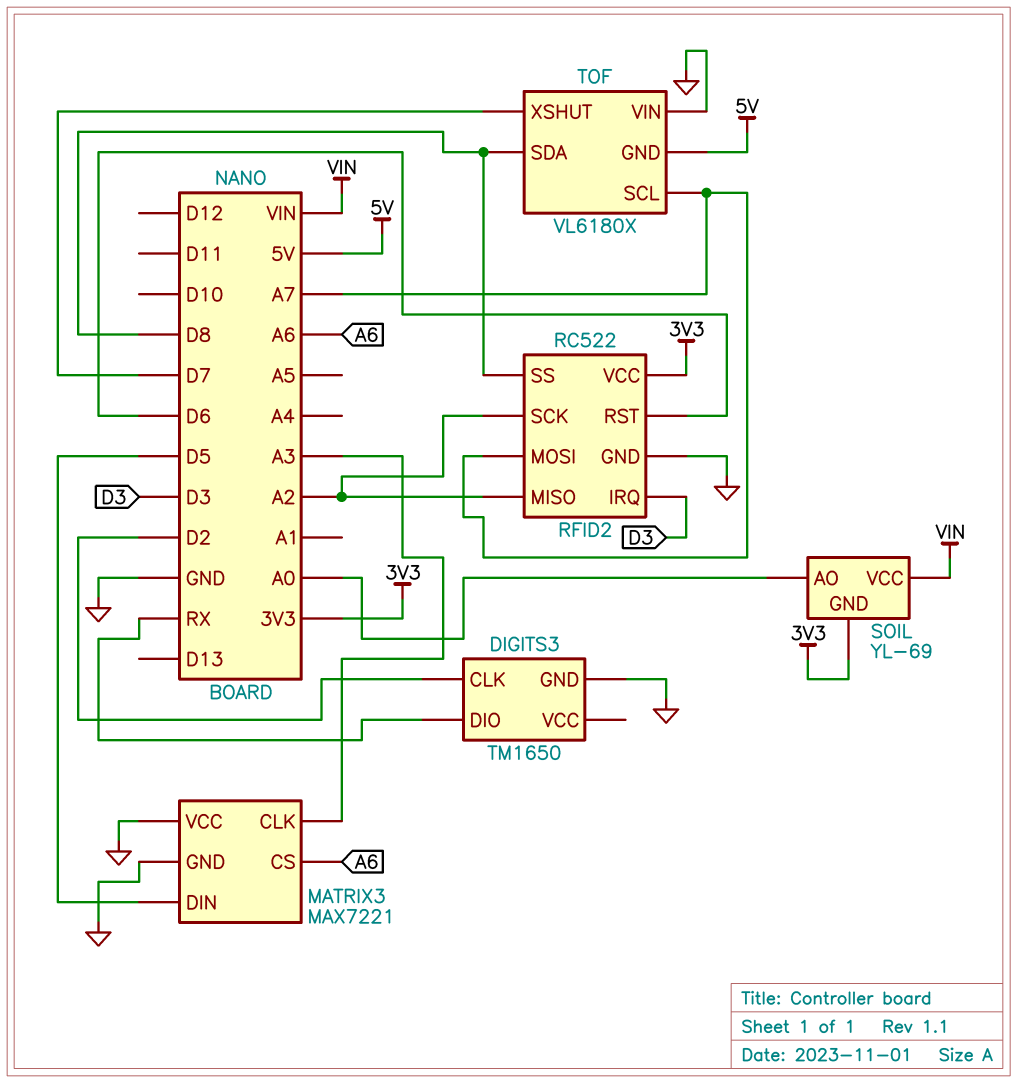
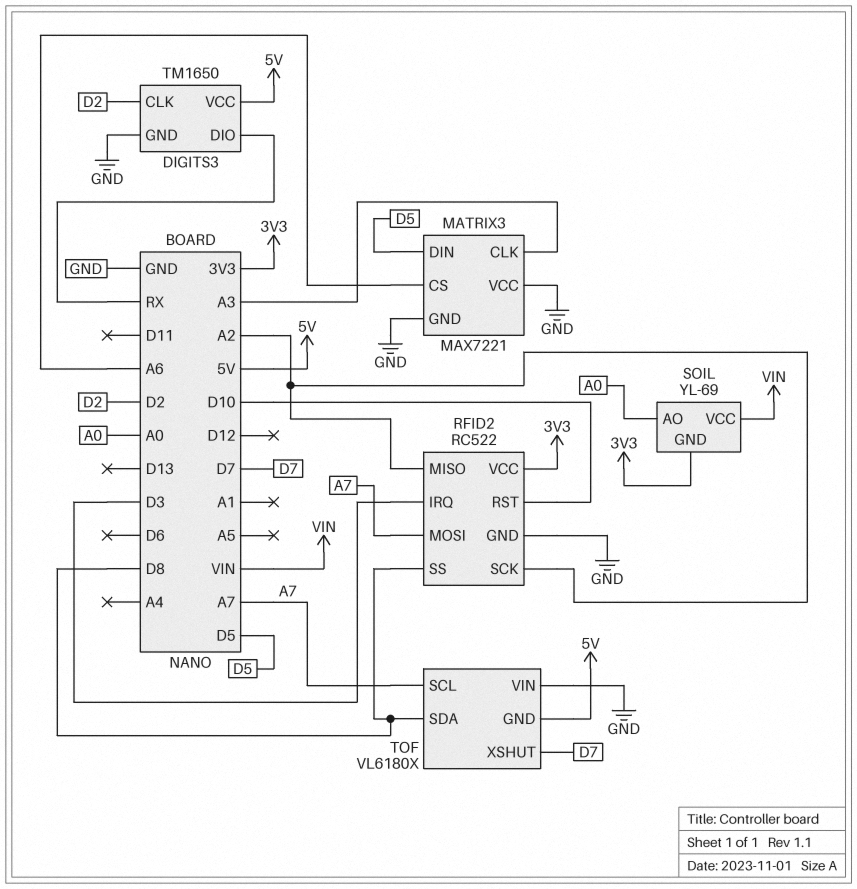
DIGITS3 pin VCC: none -> 5V
RFID2 pin RST: D6 -> D10

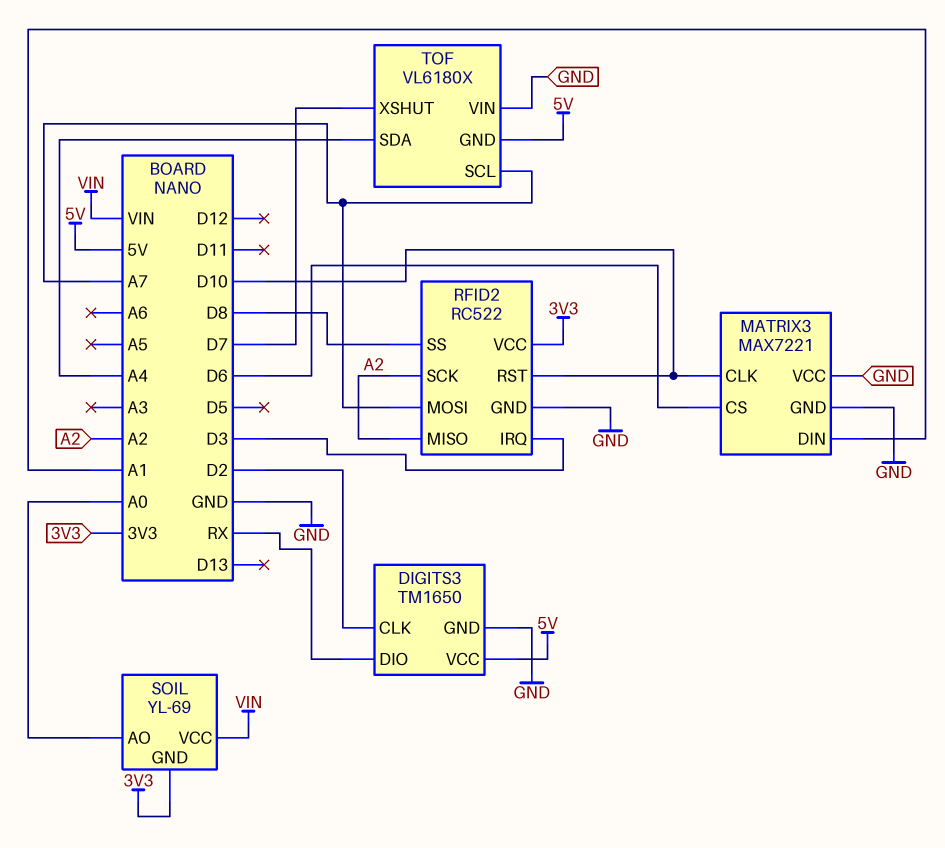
MATRIX3 pin CLK: A3 -> D10
MATRIX3 pin CS: A6 -> D6
MATRIX3 pin DIN: D5 -> A1
TOF pin SDA: D8 -> A4

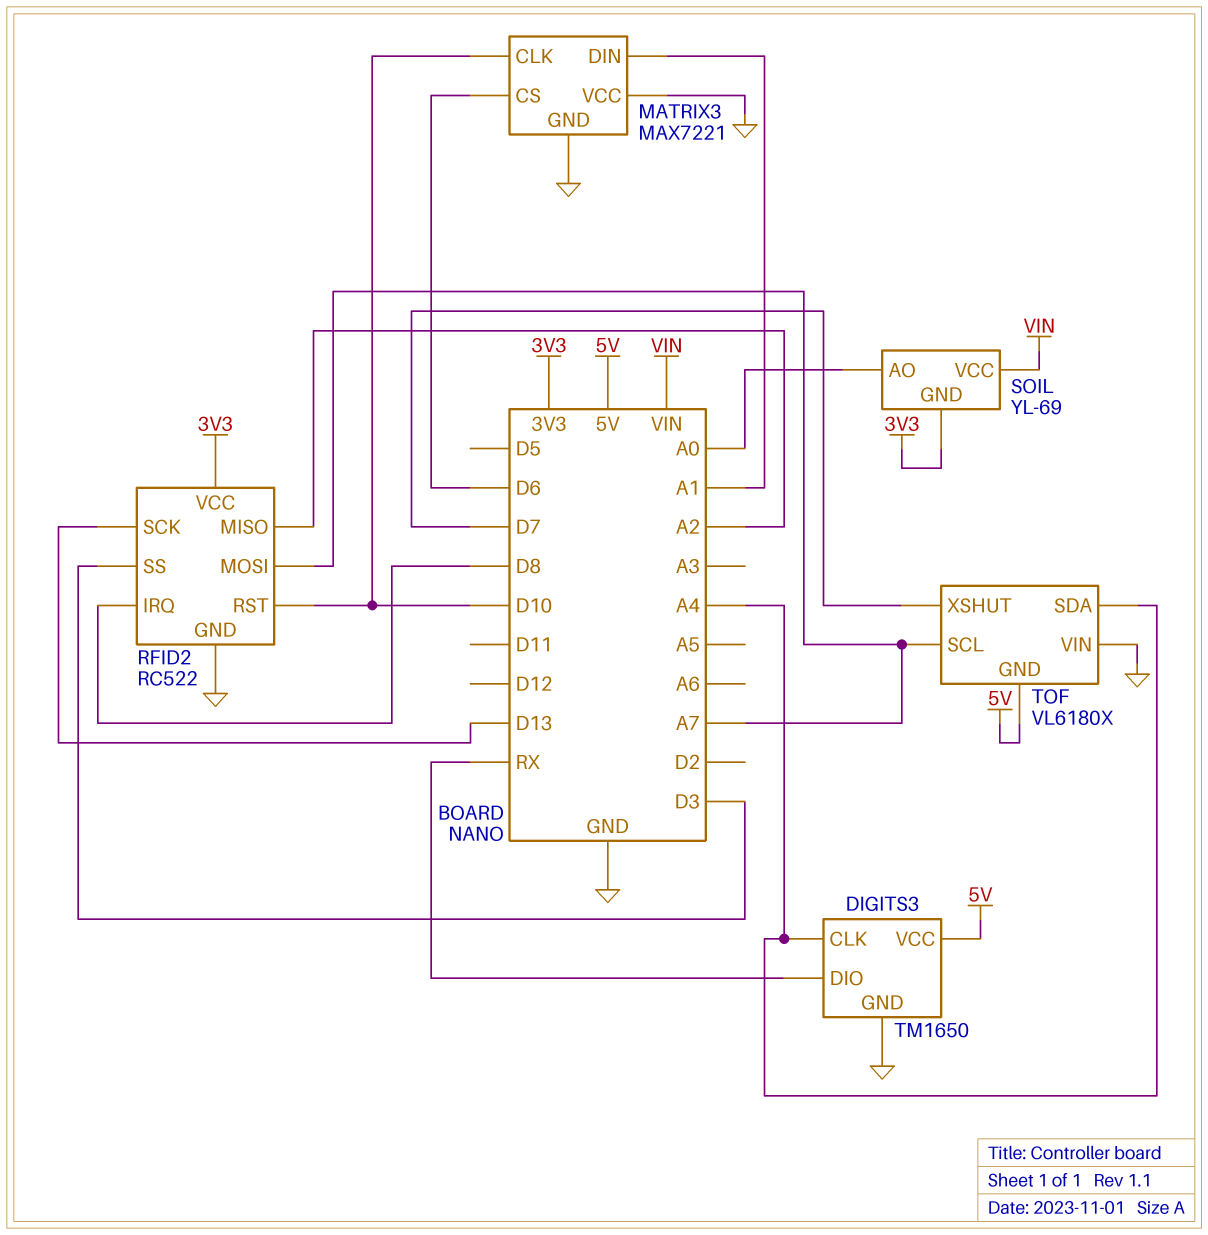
DIGITS3 pin CLK: D2 -> A4
RFID2 pin IRQ: D3 -> D8
RFID2 pin SCK: A2 -> D13
RFID2 pin SS: D8 -> D3

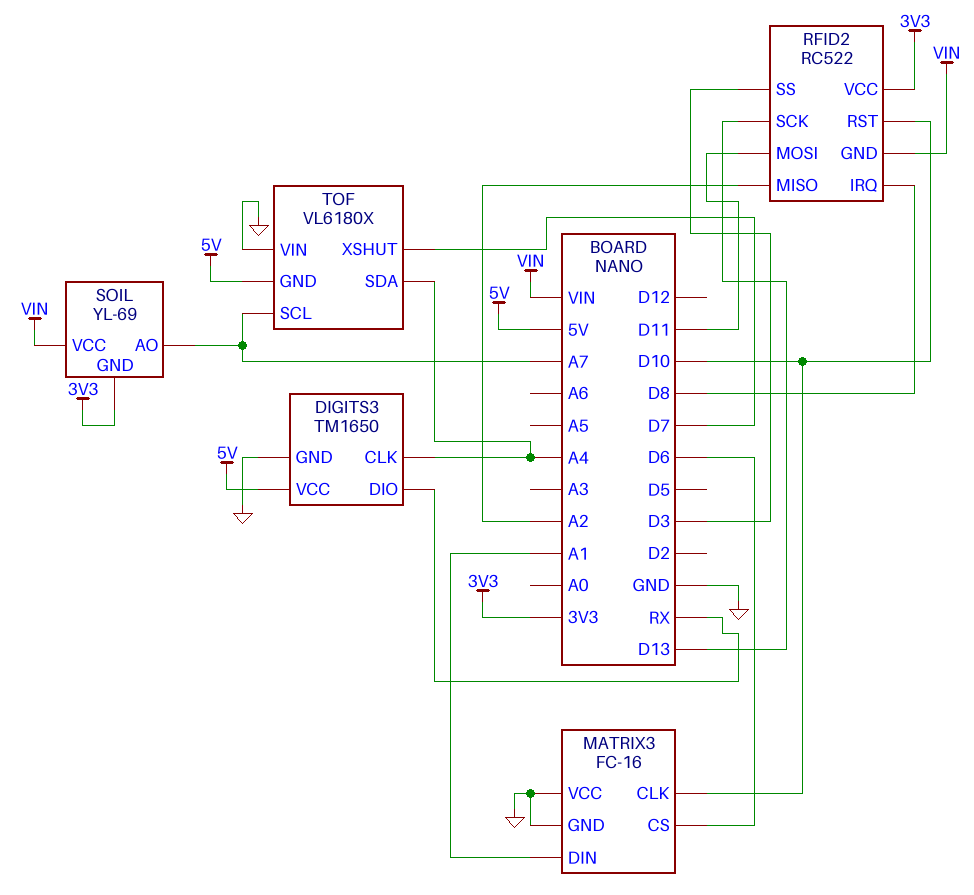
MATRIX3: MAX7221 -> FC-16
RFID2 pin GND: GND -> VIN
RFID2 pin MOSI: A7 -> D11
SOIL pin AO: A0 -> A7

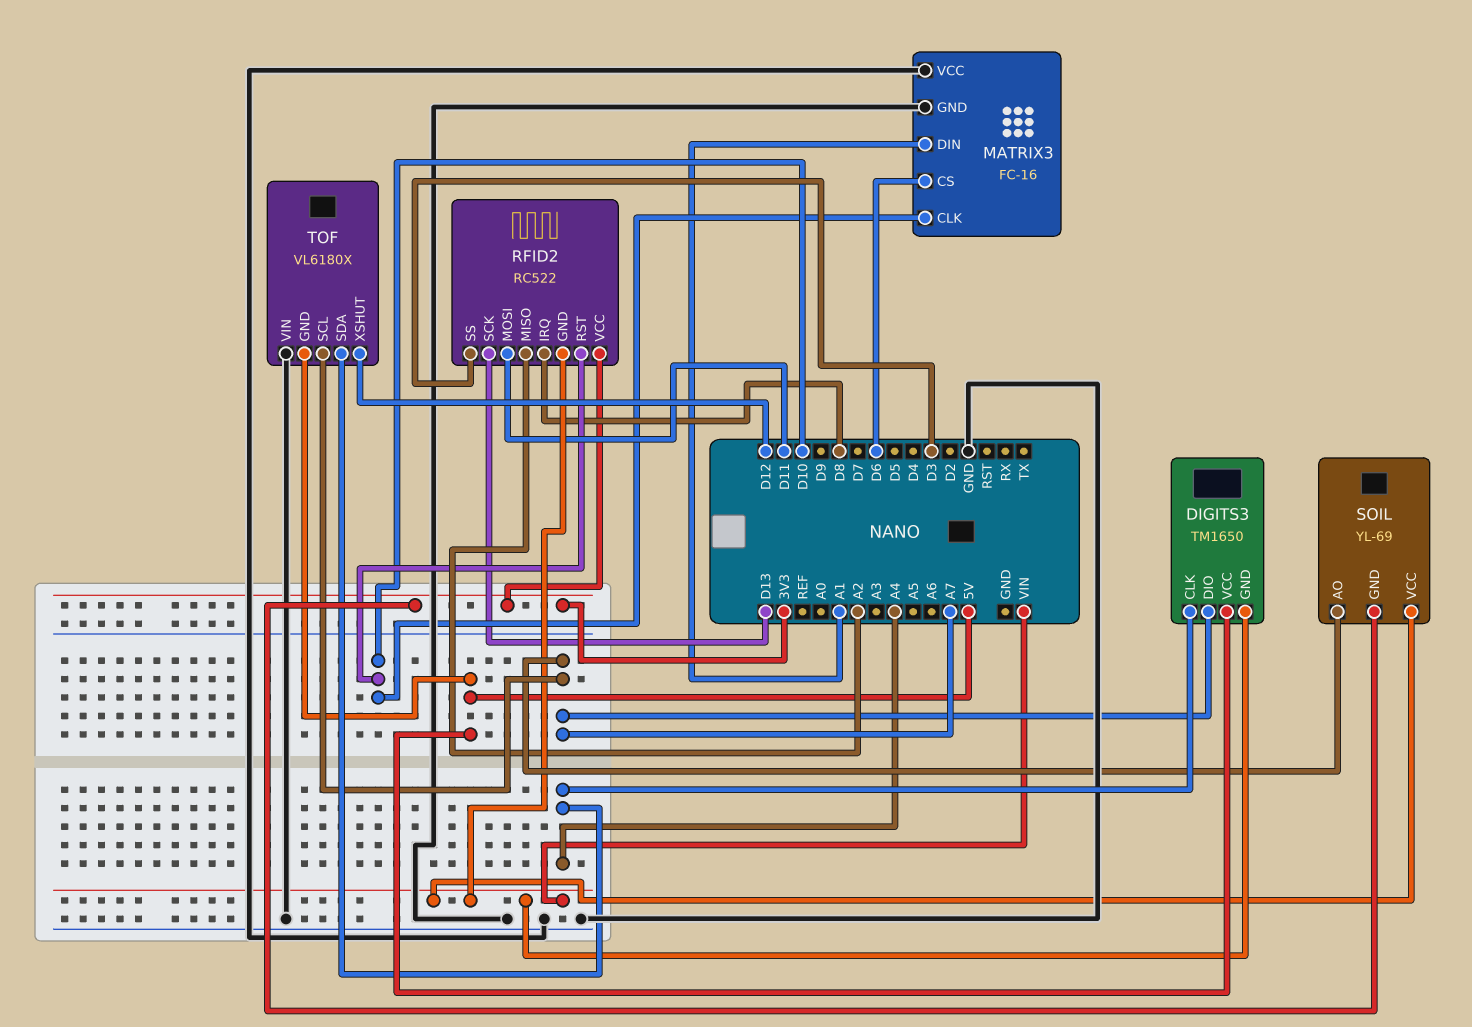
DIGITS3 pin DIO: RX -> A7
DIGITS3 pin GND: GND -> VIN
TOF pin XSHUT: D7 -> D12

